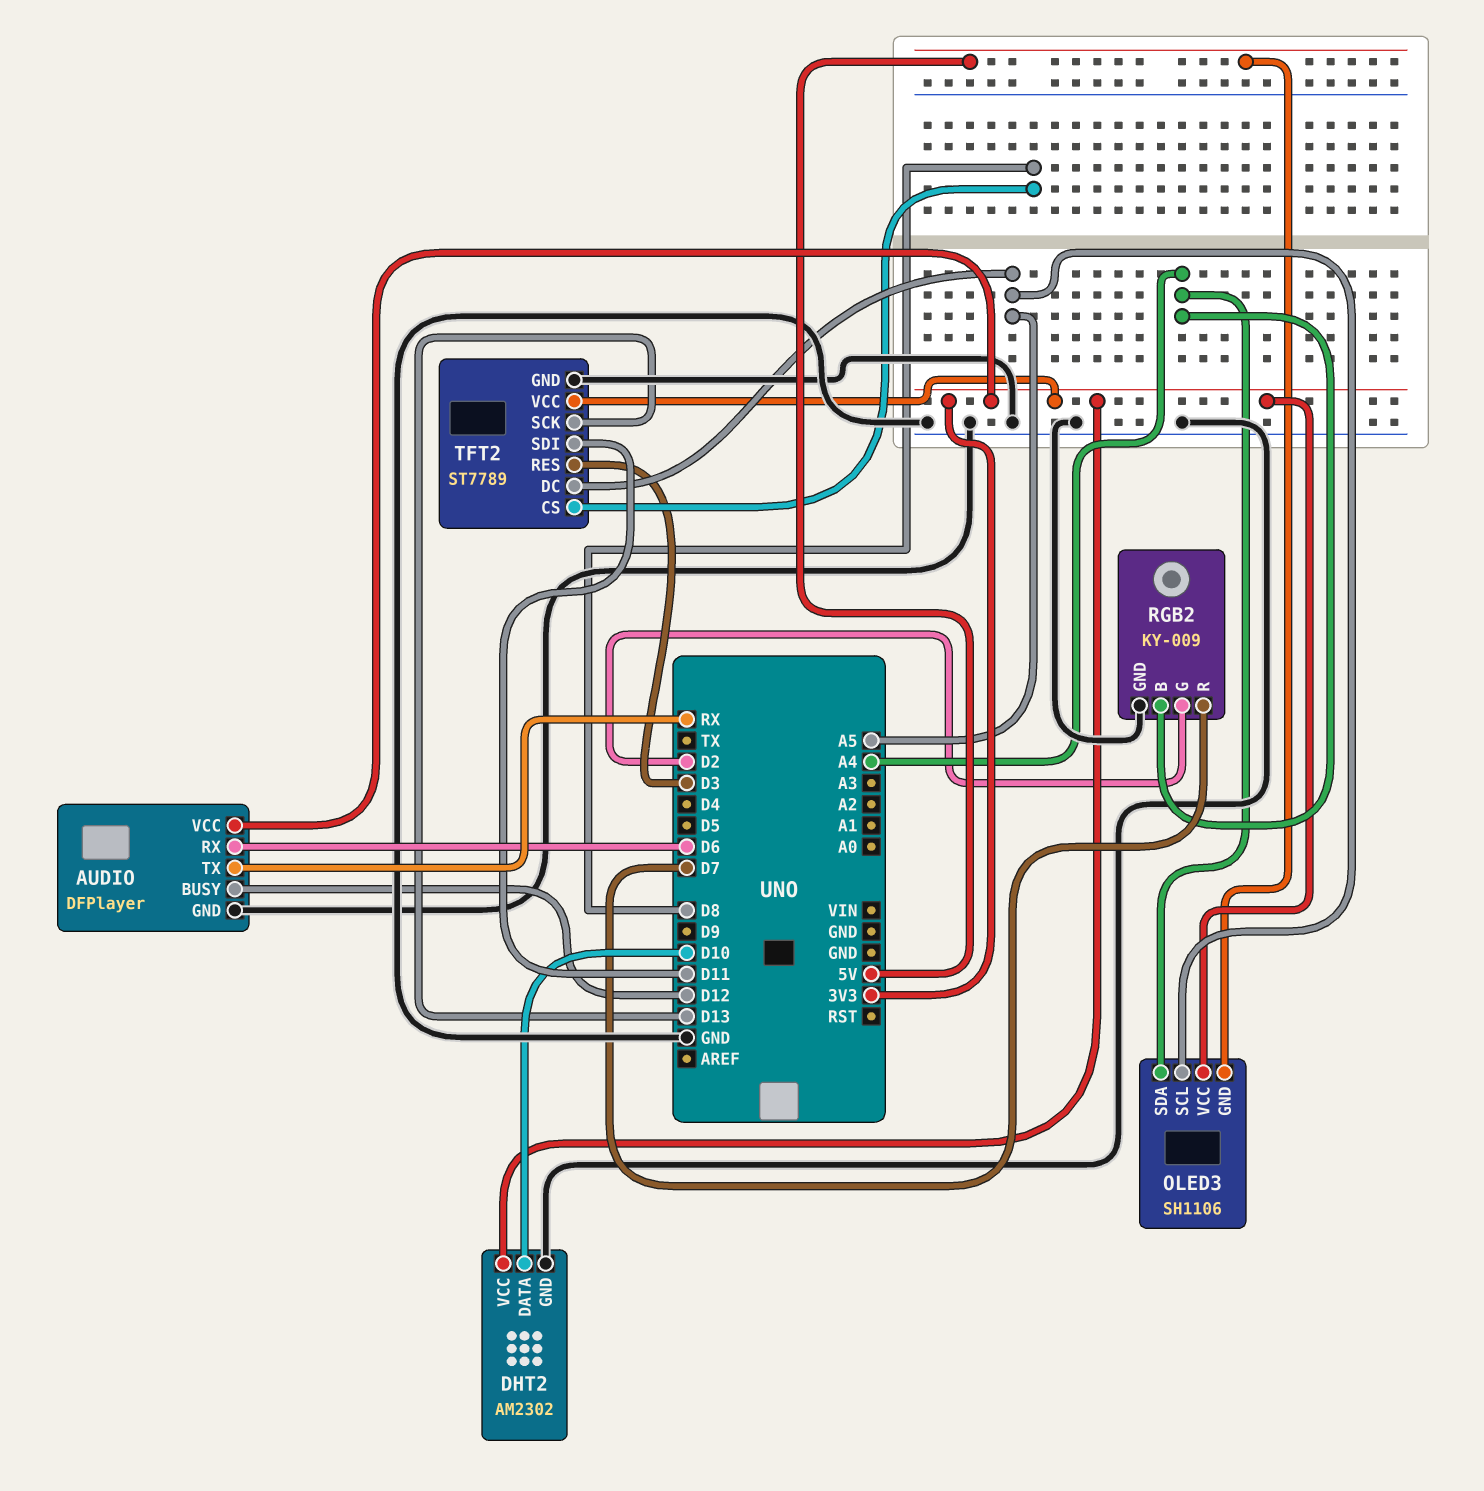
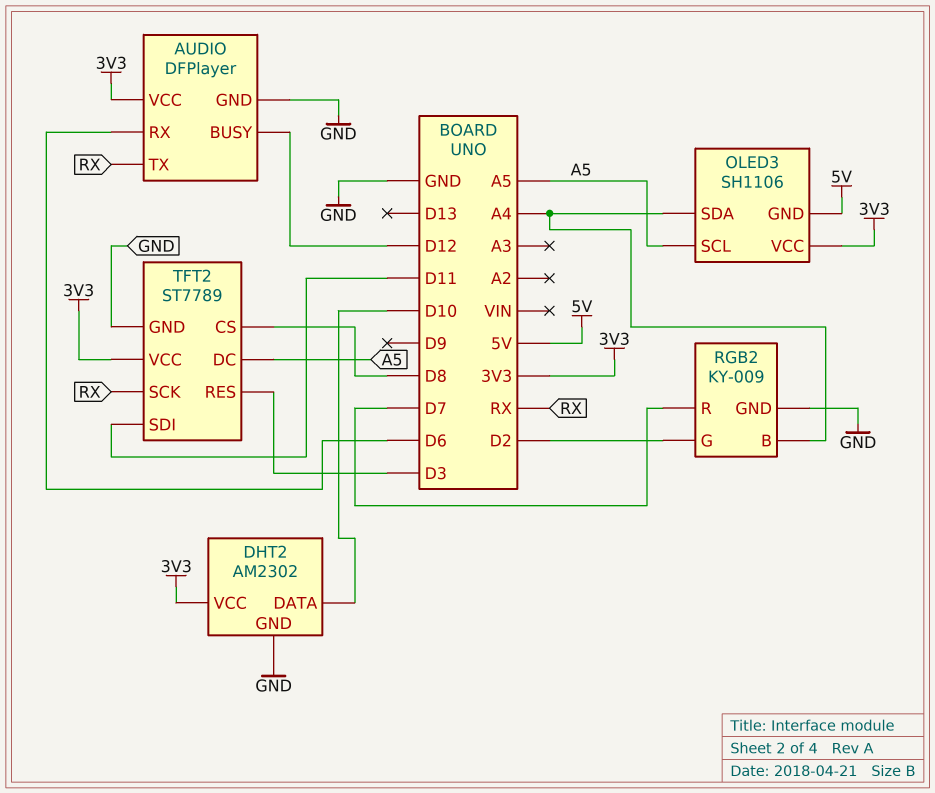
TFT2 pin SCK: D13 -> RX

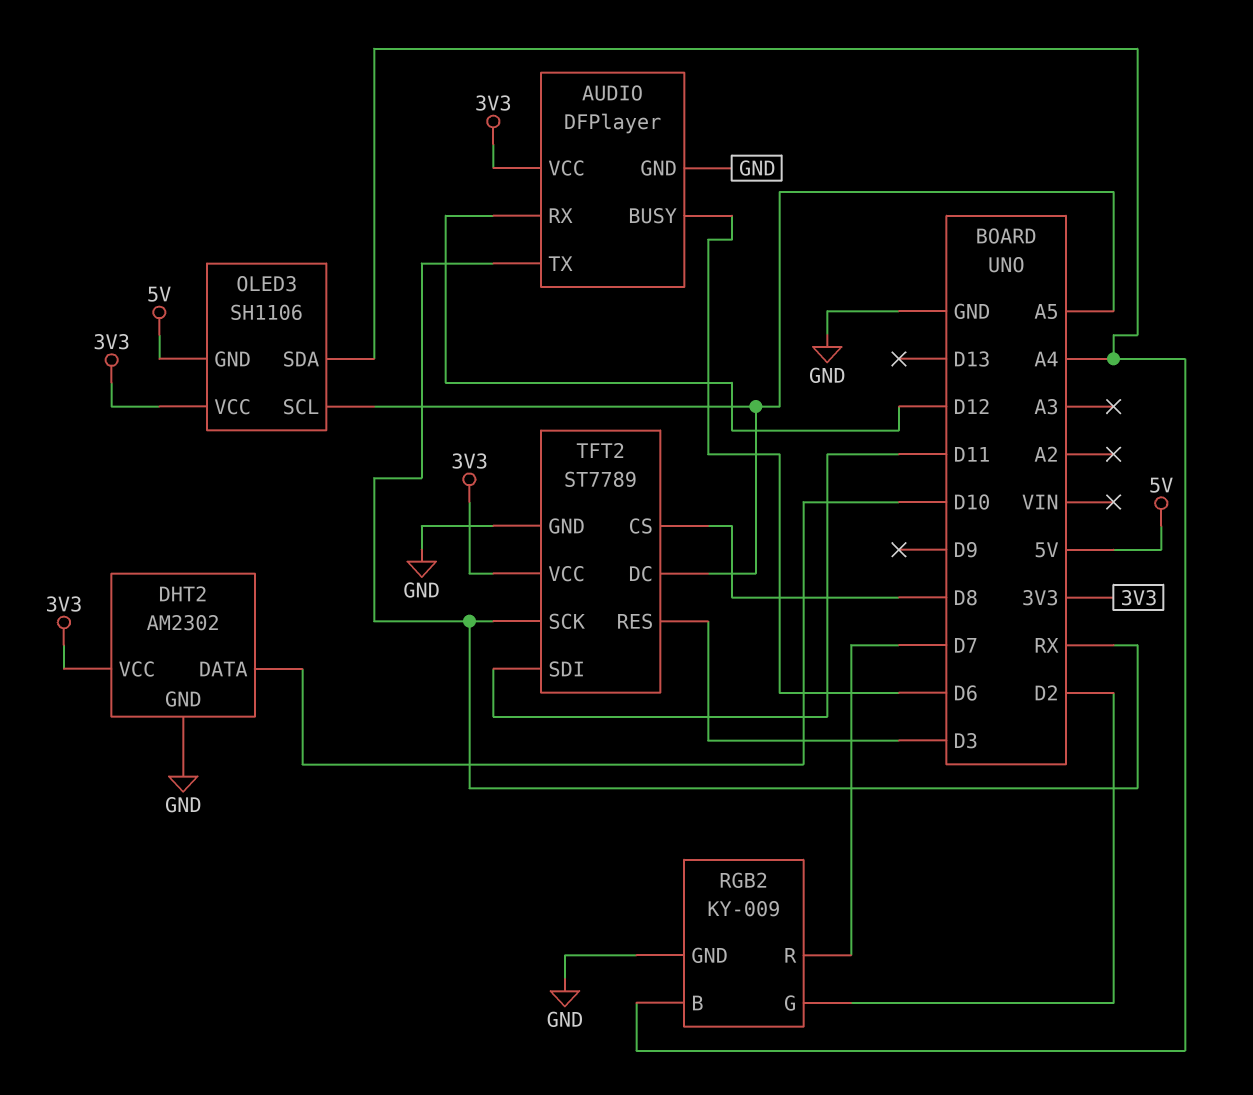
AUDIO pin BUSY: D12 -> D6
AUDIO pin RX: D6 -> D12

